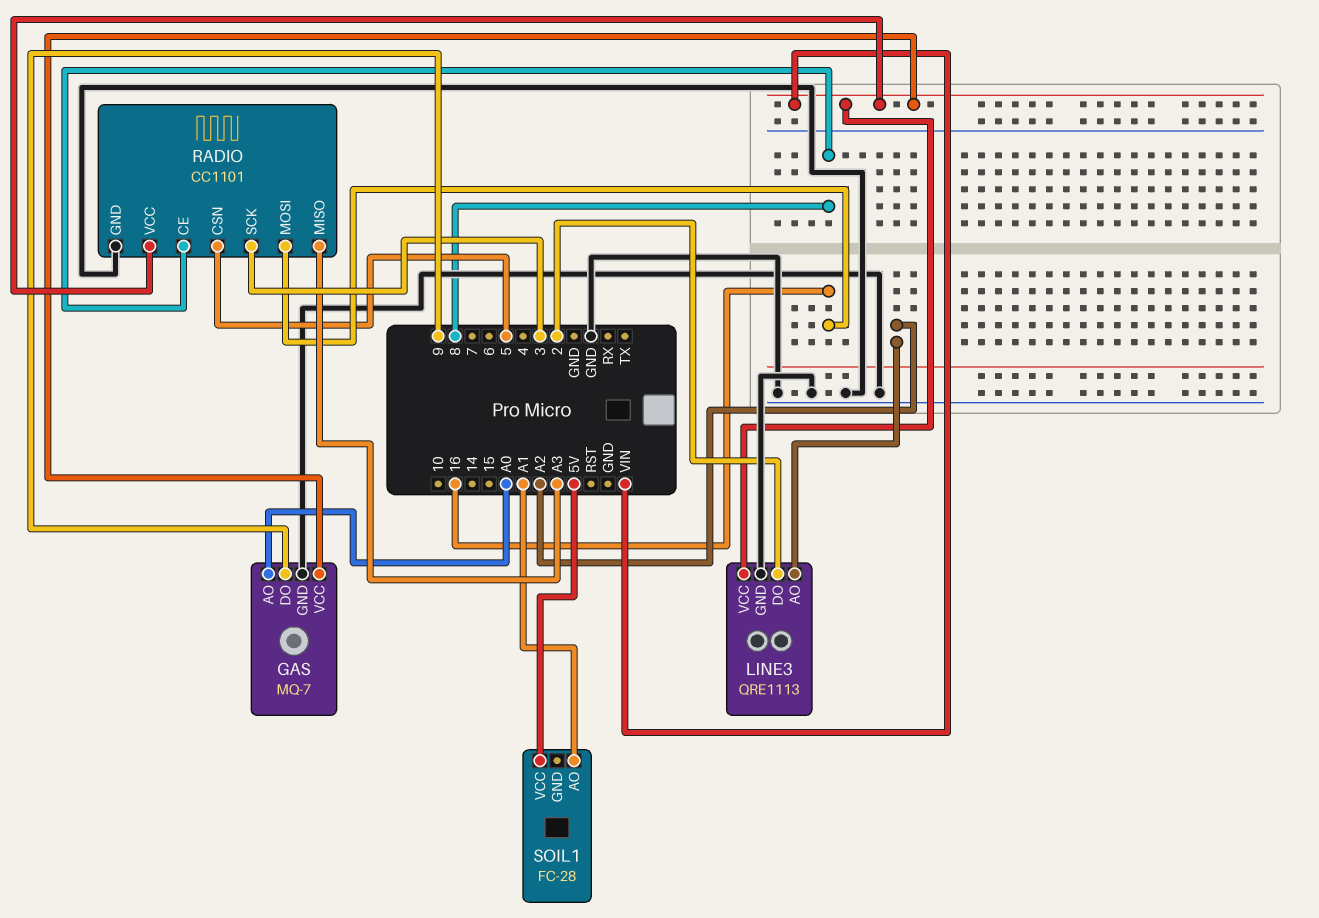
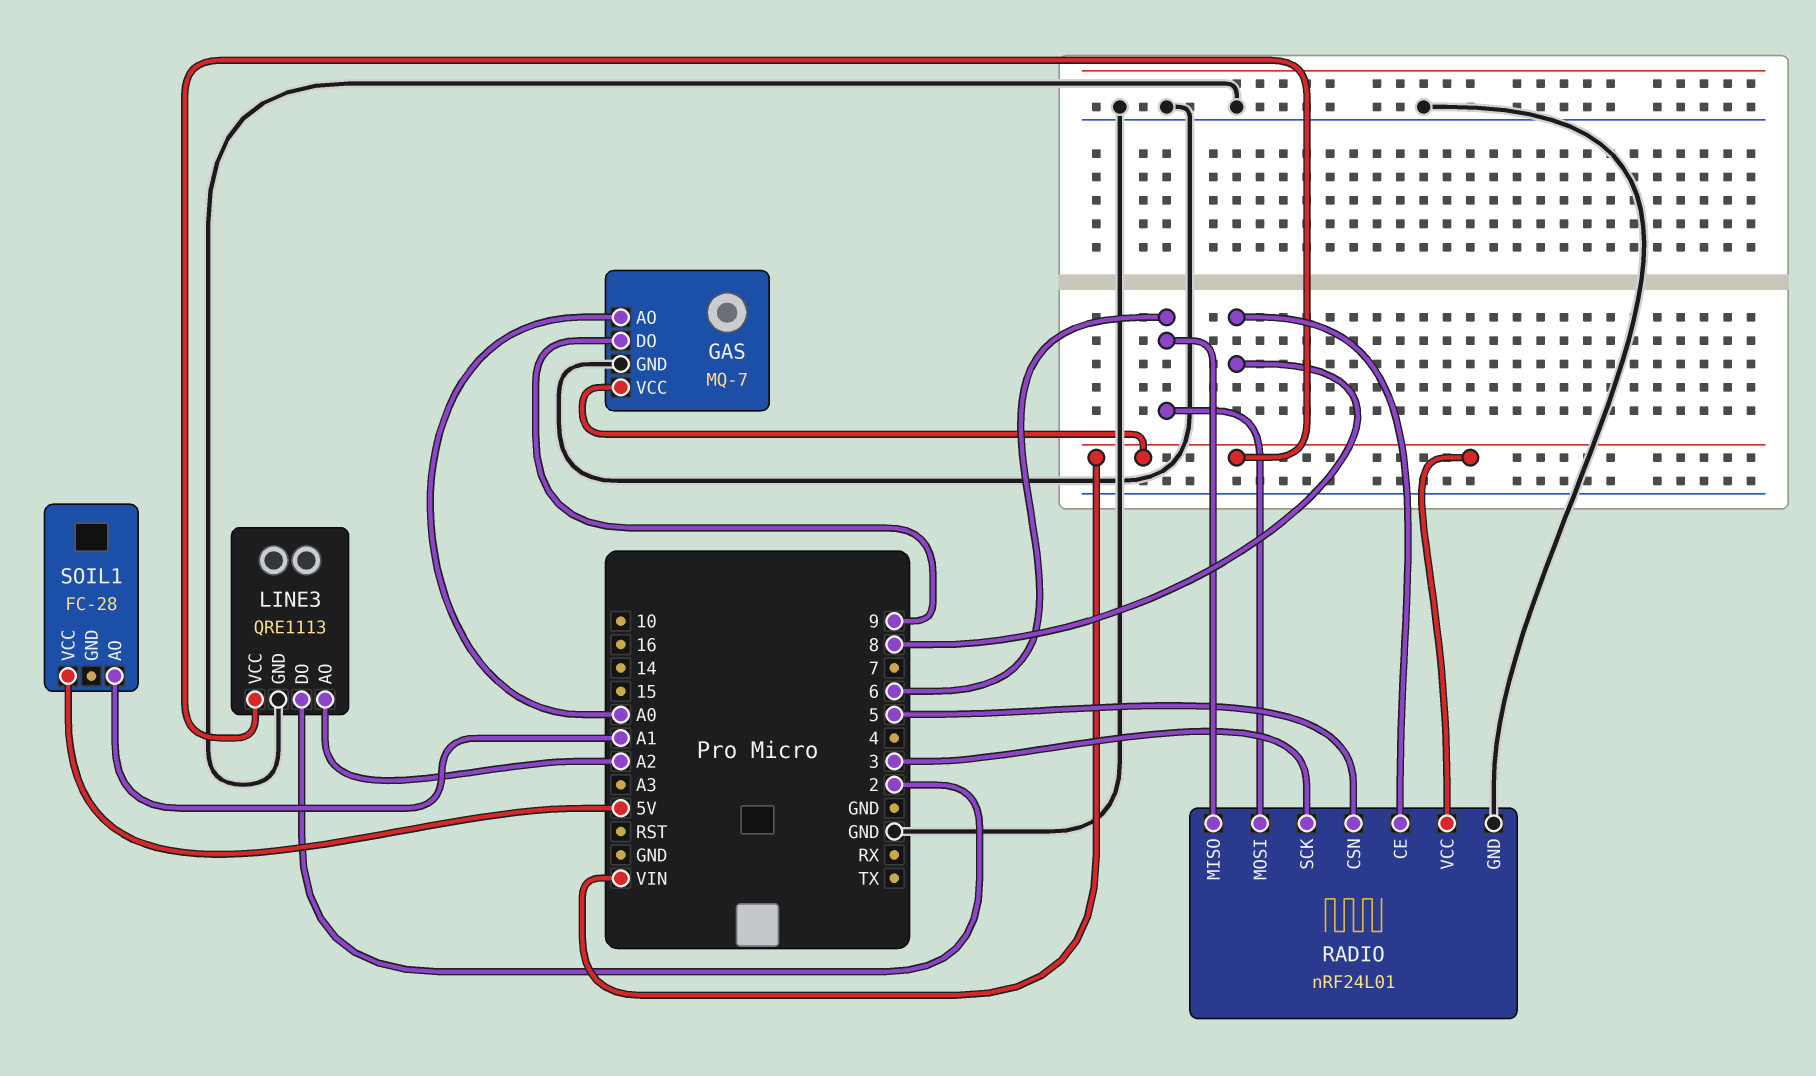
RADIO: CC1101 -> nRF24L01
RADIO pin MISO: A3 -> 6
RADIO pin MOSI: 16 -> 6

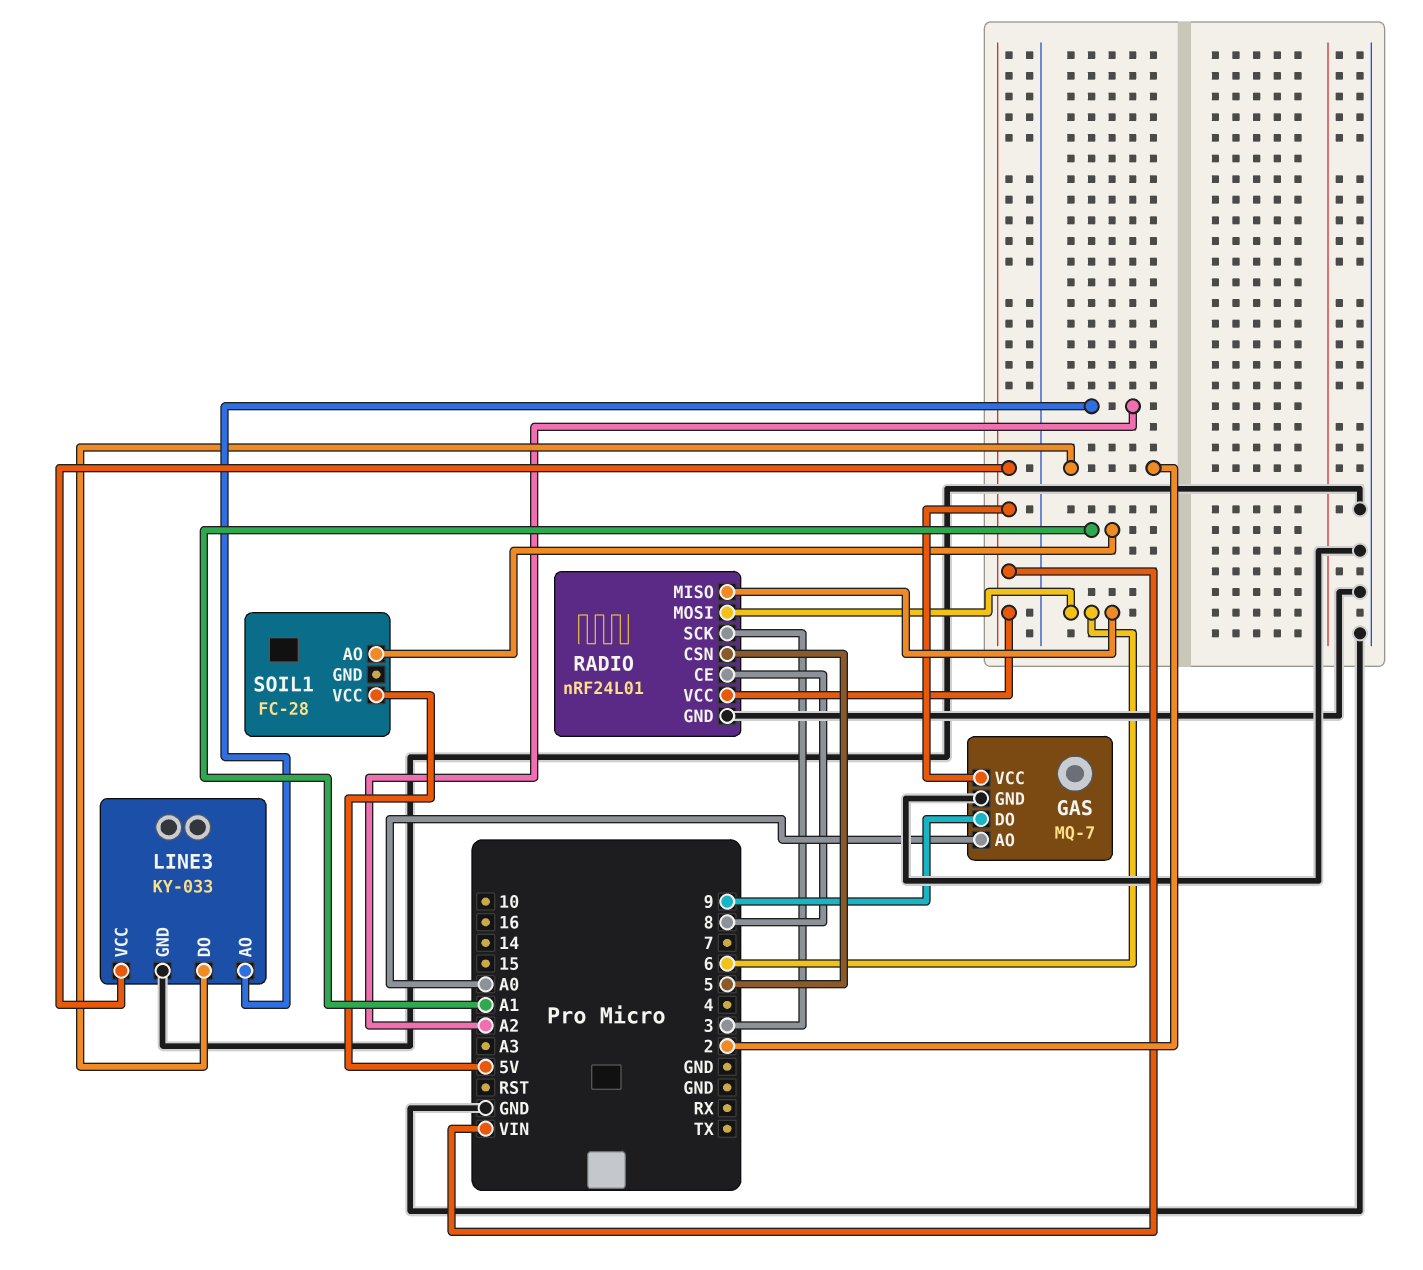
LINE3: QRE1113 -> KY-033

